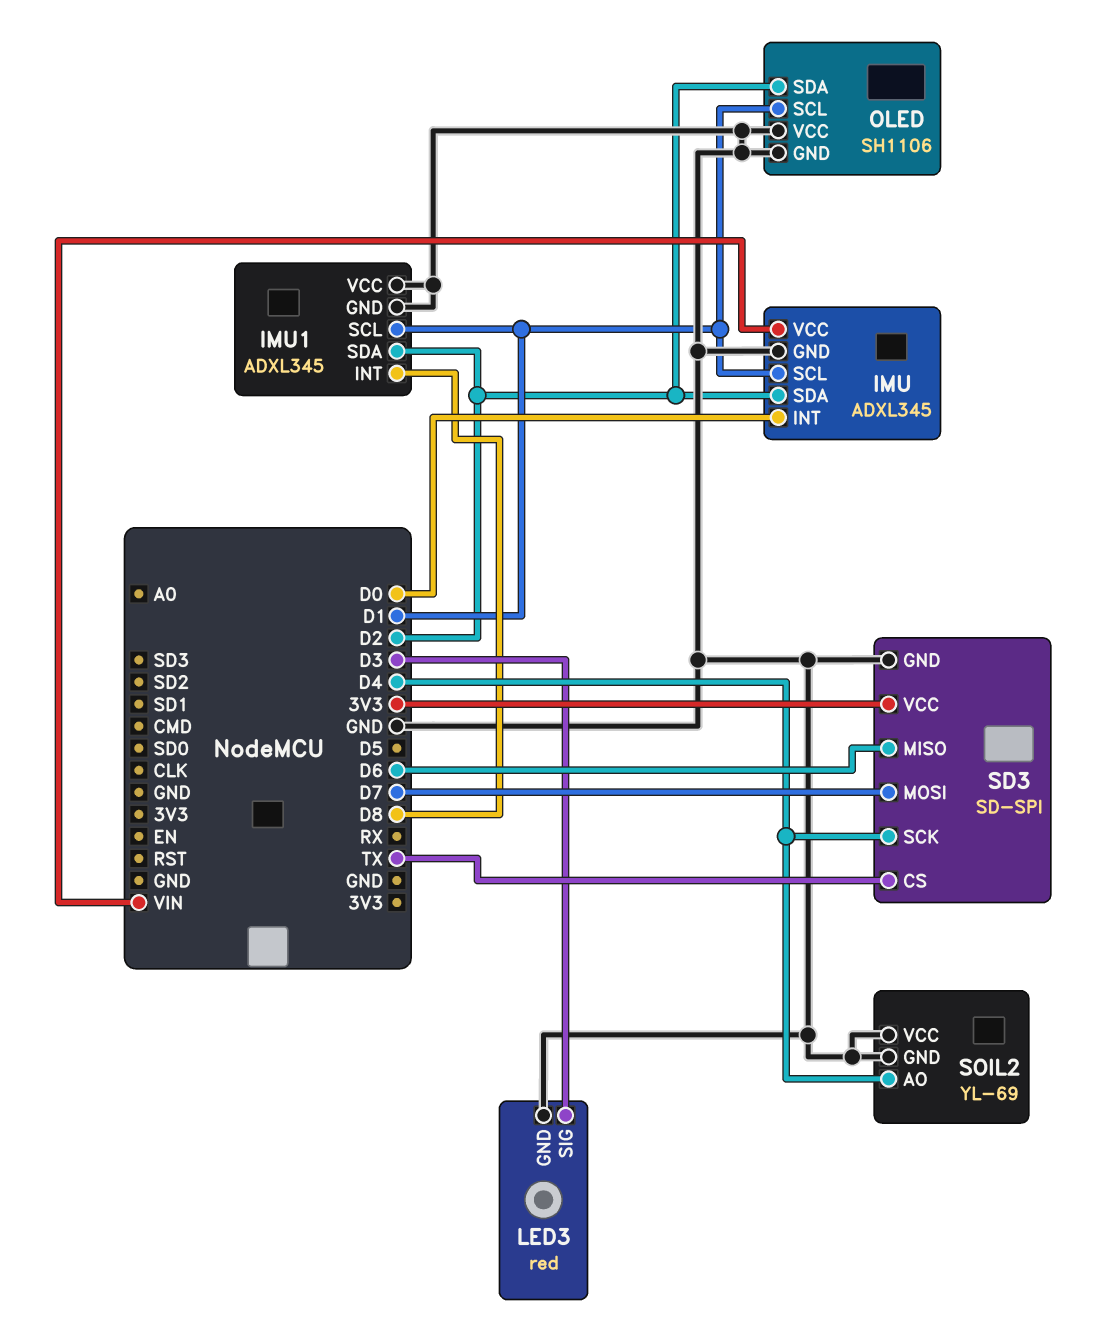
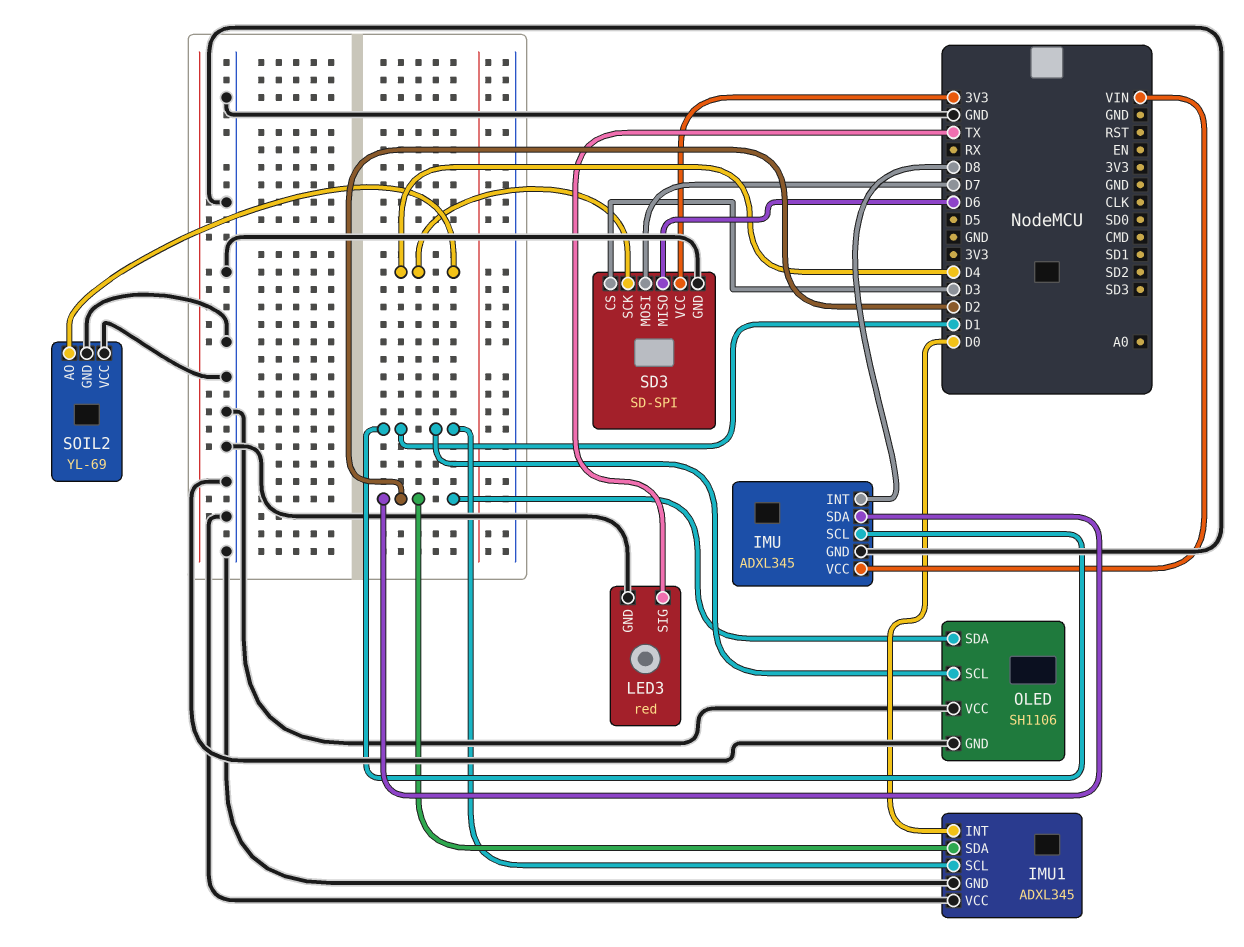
IMU pin INT: D0 -> D8
IMU1 pin INT: D8 -> D0
LED3 pin SIG: D3 -> TX
SD3 pin CS: TX -> D3

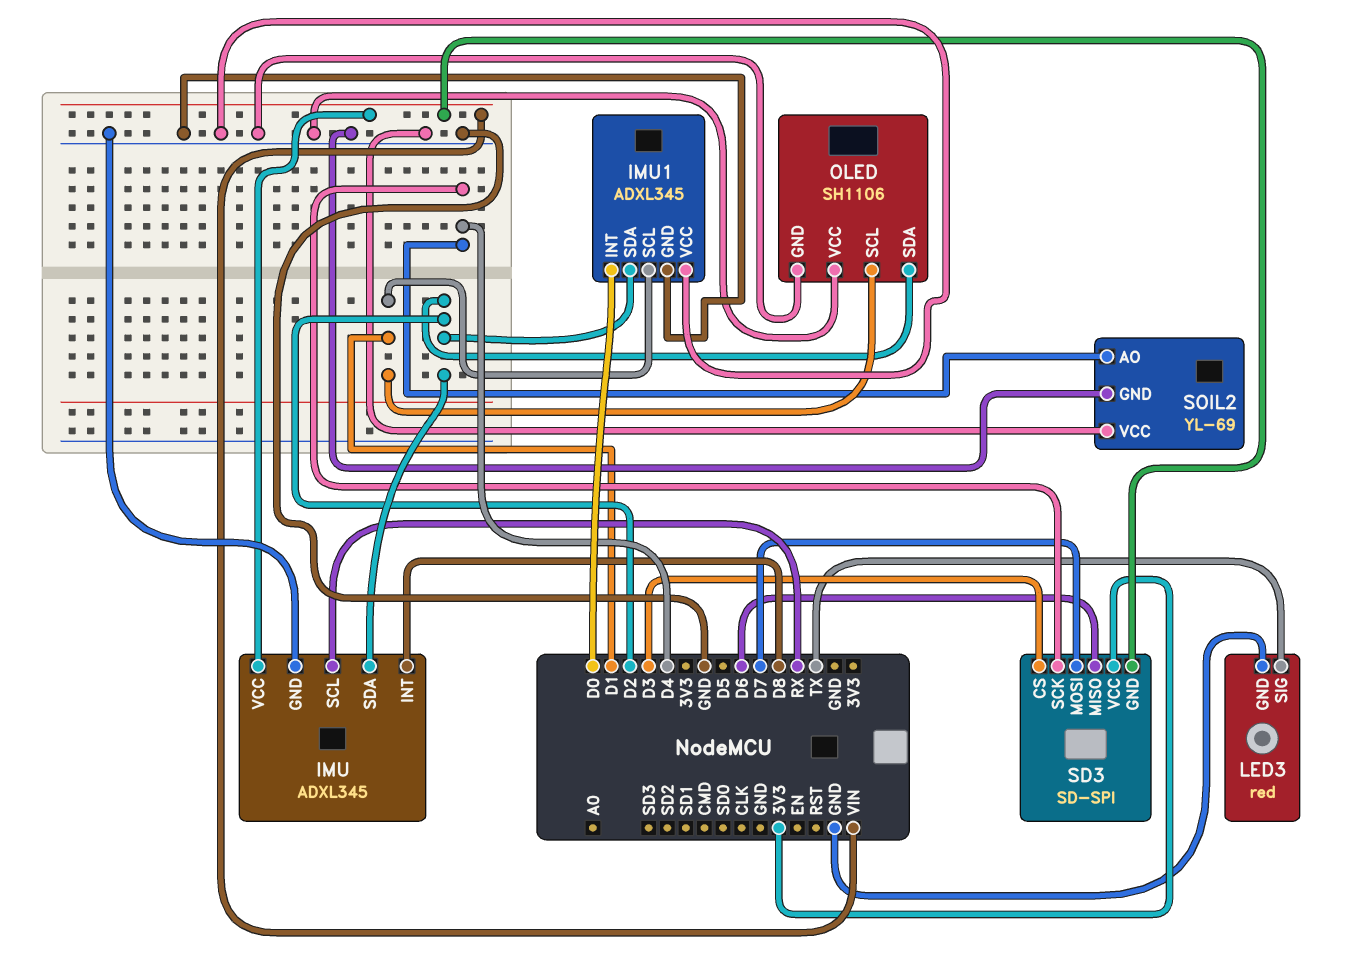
IMU pin SCL: D1 -> RX
SD3 pin GND: GND -> VIN

